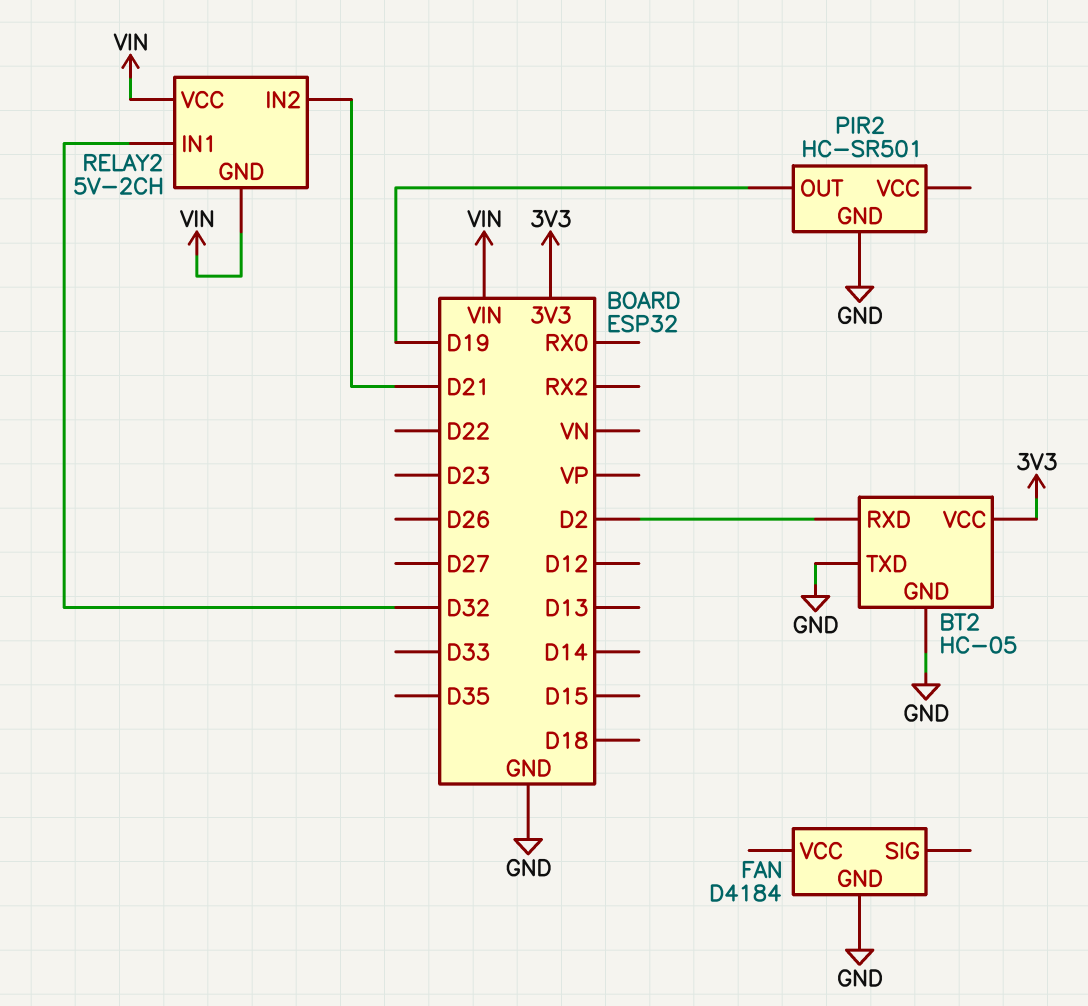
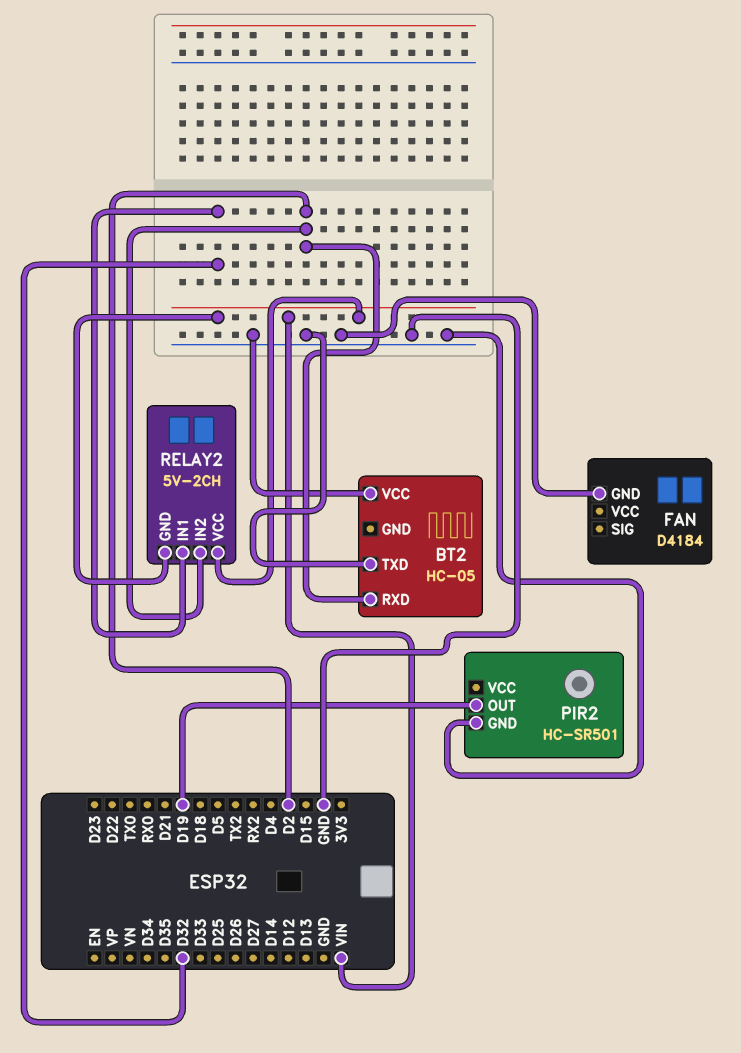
BT2 pin GND: GND -> none
BT2 pin VCC: 3V3 -> GND
RELAY2 pin IN2: D21 -> D2

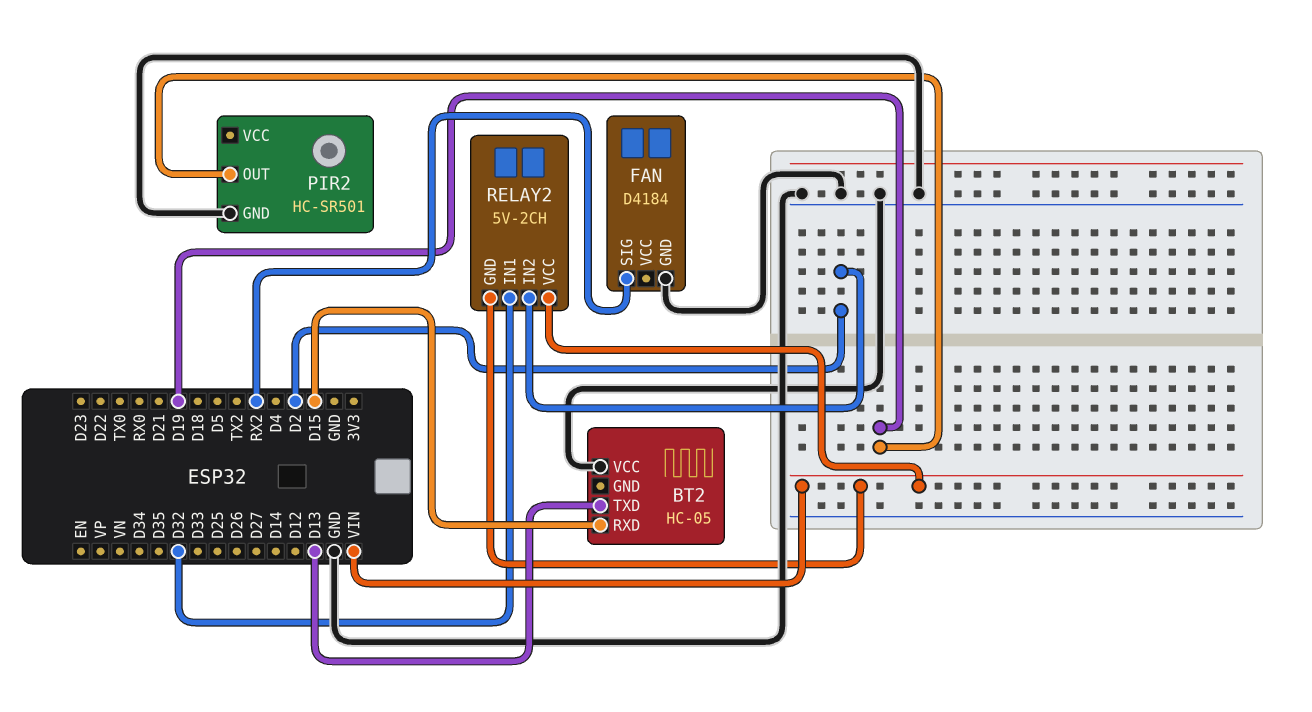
BT2 pin RXD: D2 -> D15
BT2 pin TXD: GND -> D13
FAN pin SIG: none -> RX2

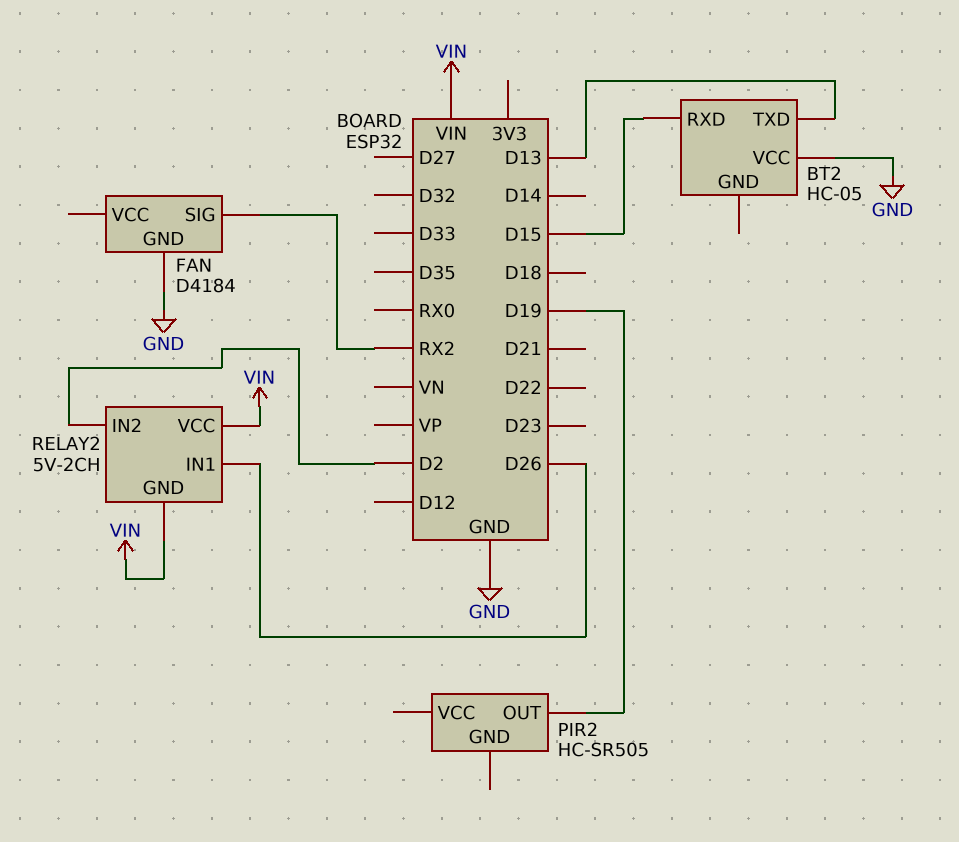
PIR2: HC-SR501 -> HC-SR505
PIR2 pin GND: GND -> none
RELAY2 pin IN1: D32 -> D26

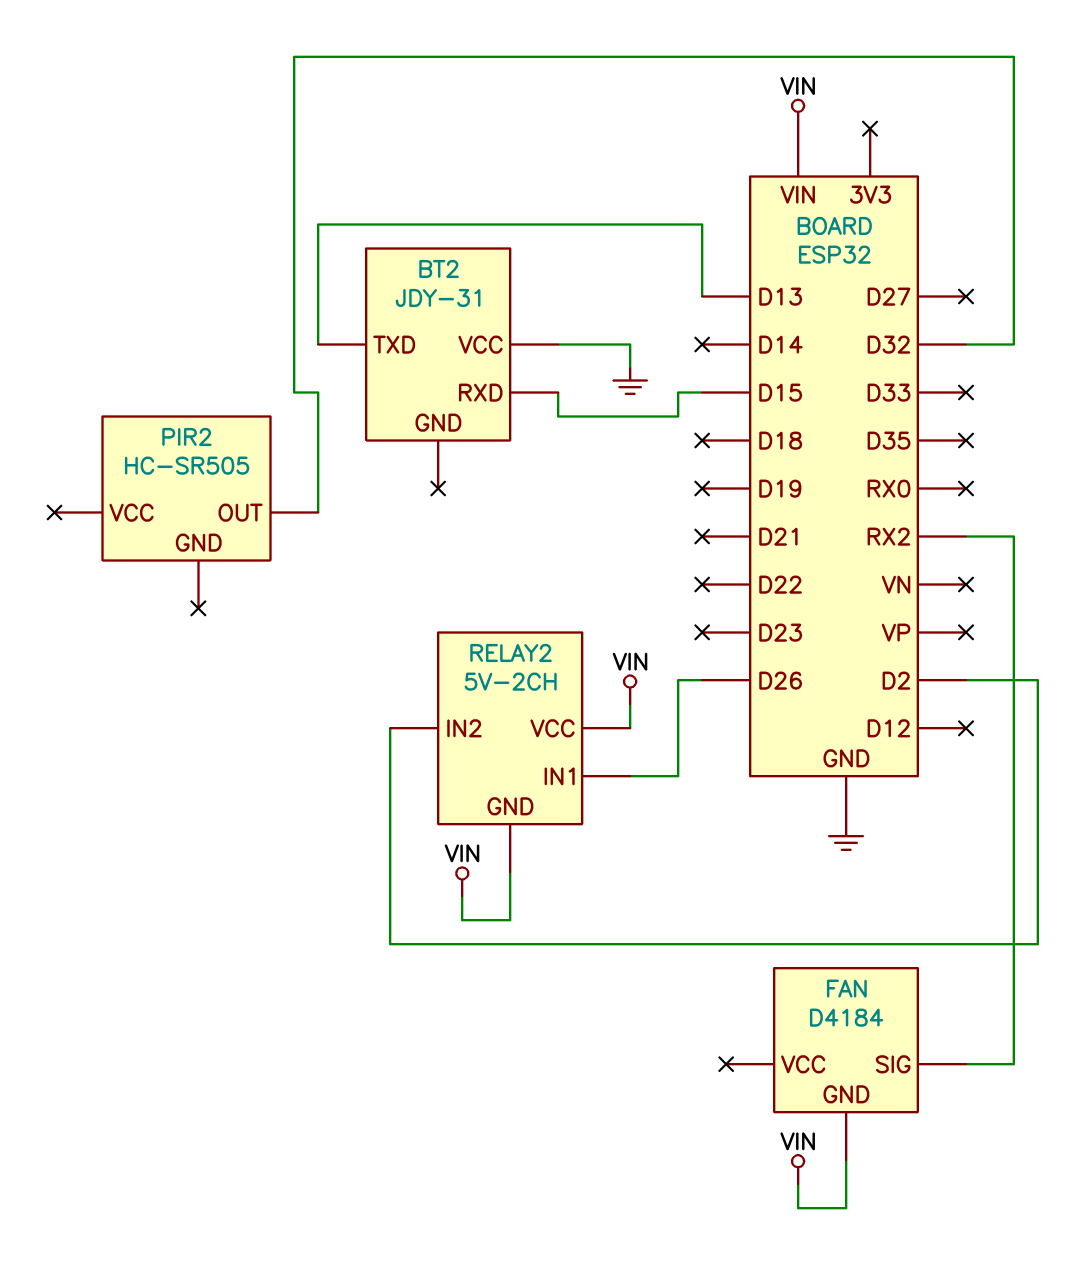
BT2: HC-05 -> JDY-31
FAN pin GND: GND -> VIN
PIR2 pin OUT: D19 -> D32

